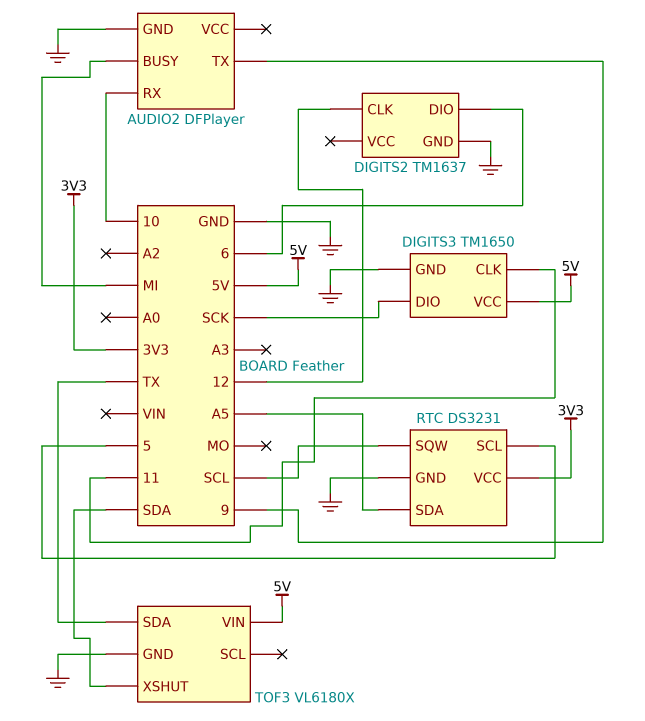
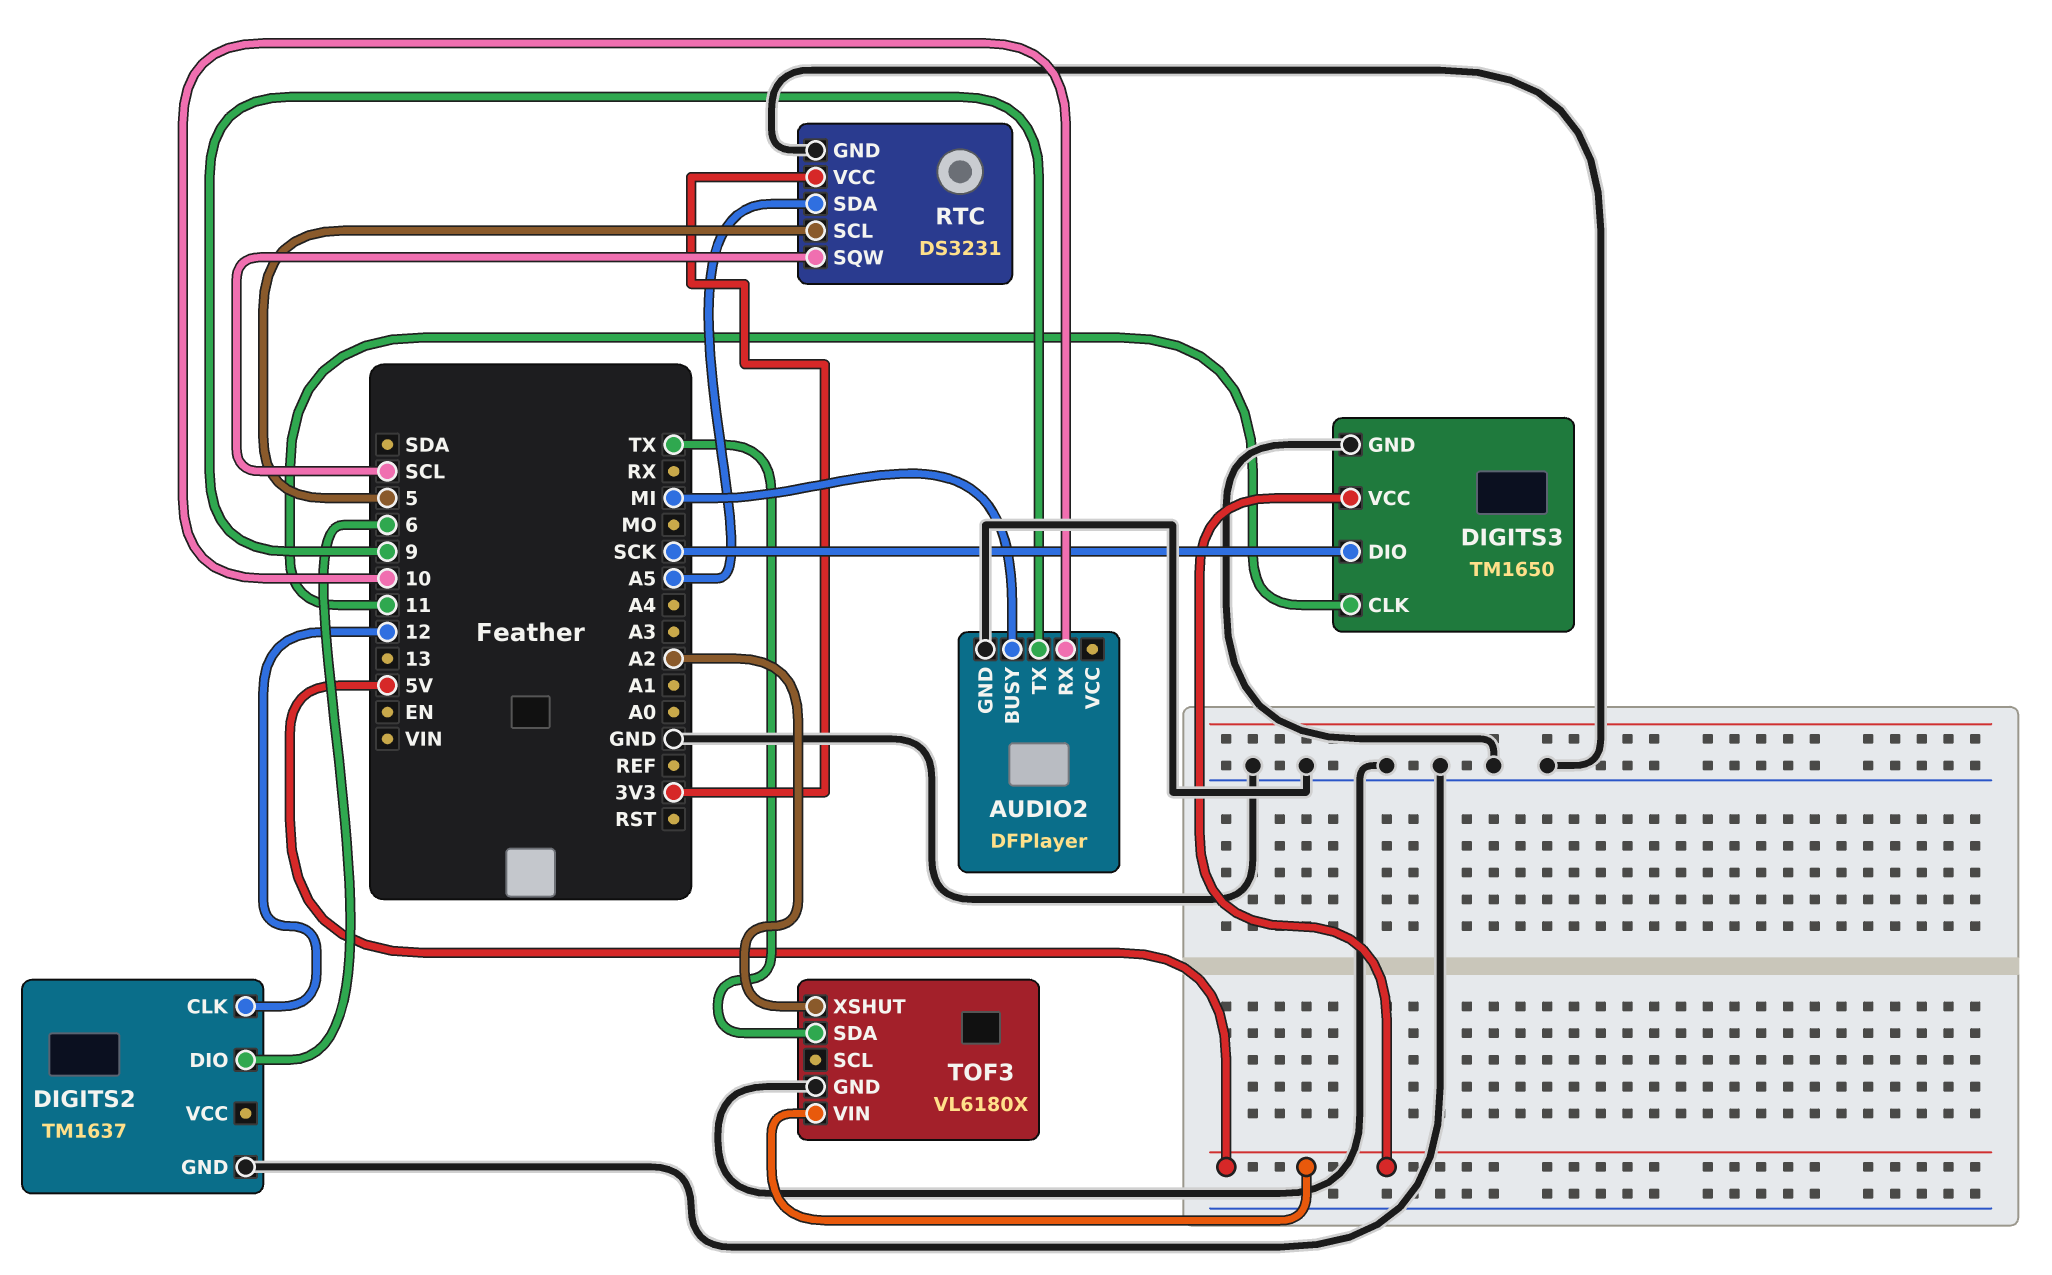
TOF3 pin XSHUT: SDA -> A2

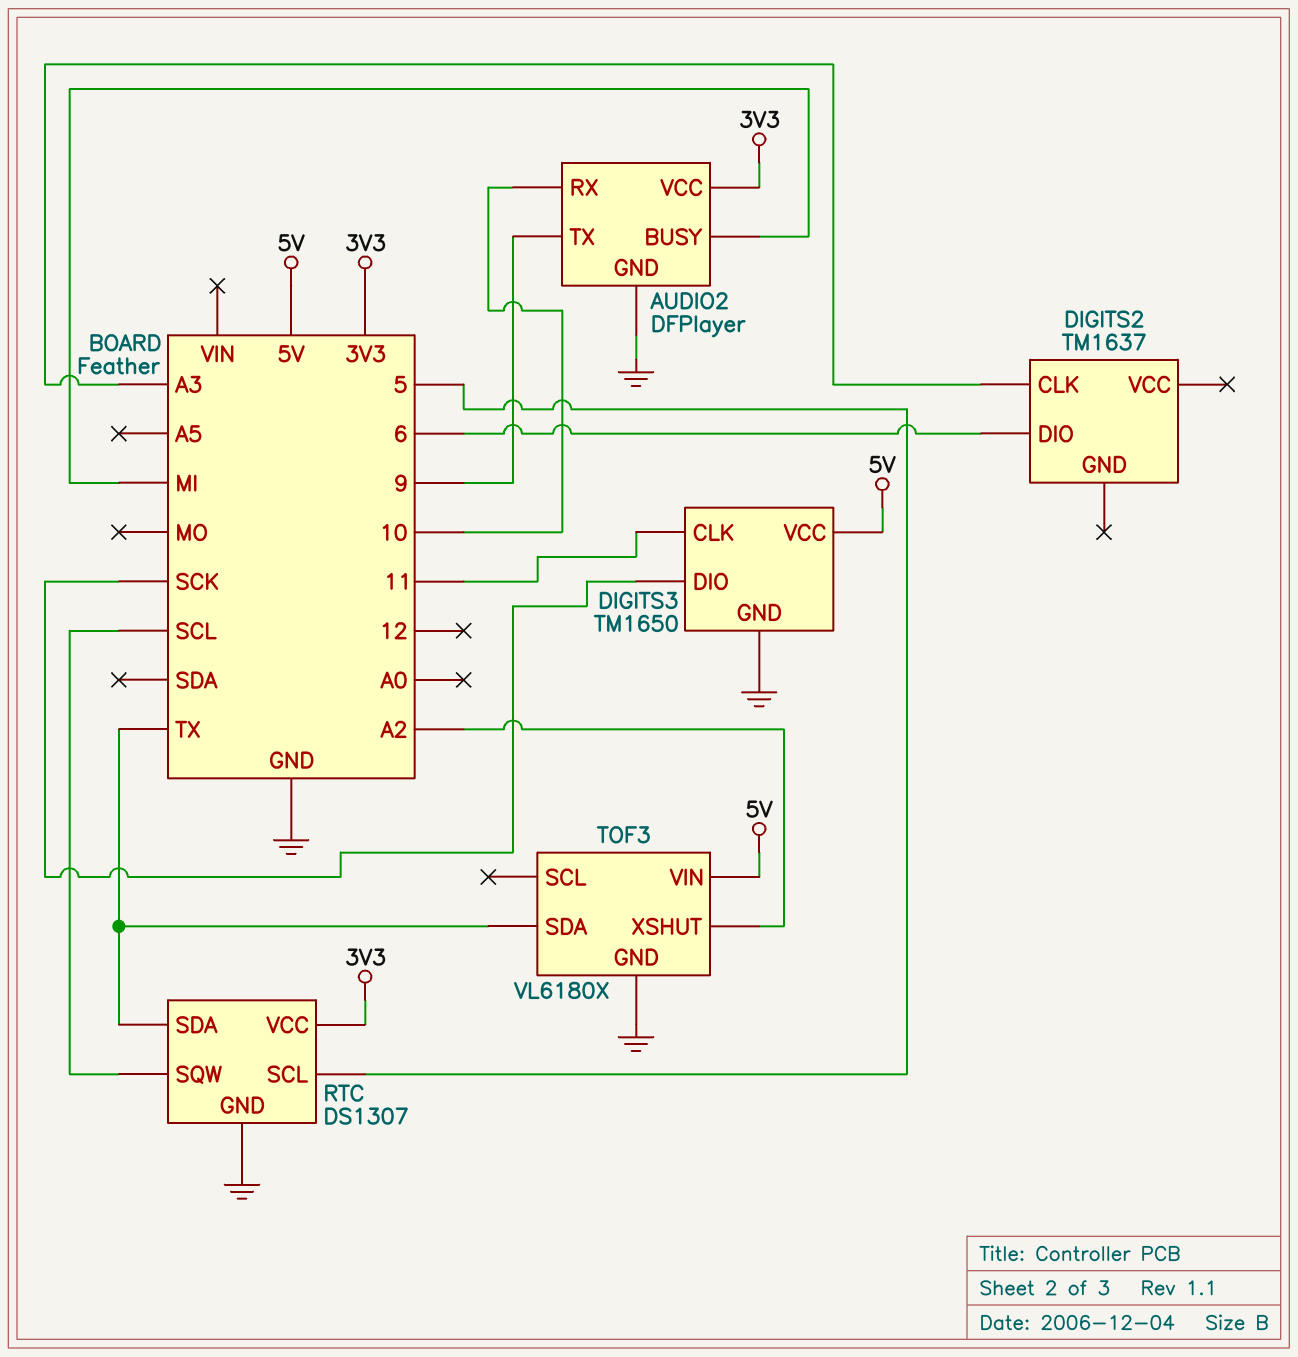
AUDIO2 pin VCC: none -> 3V3
DIGITS2 pin CLK: 12 -> A3
DIGITS2 pin GND: GND -> none
RTC: DS3231 -> DS1307
RTC pin SDA: A5 -> TX

